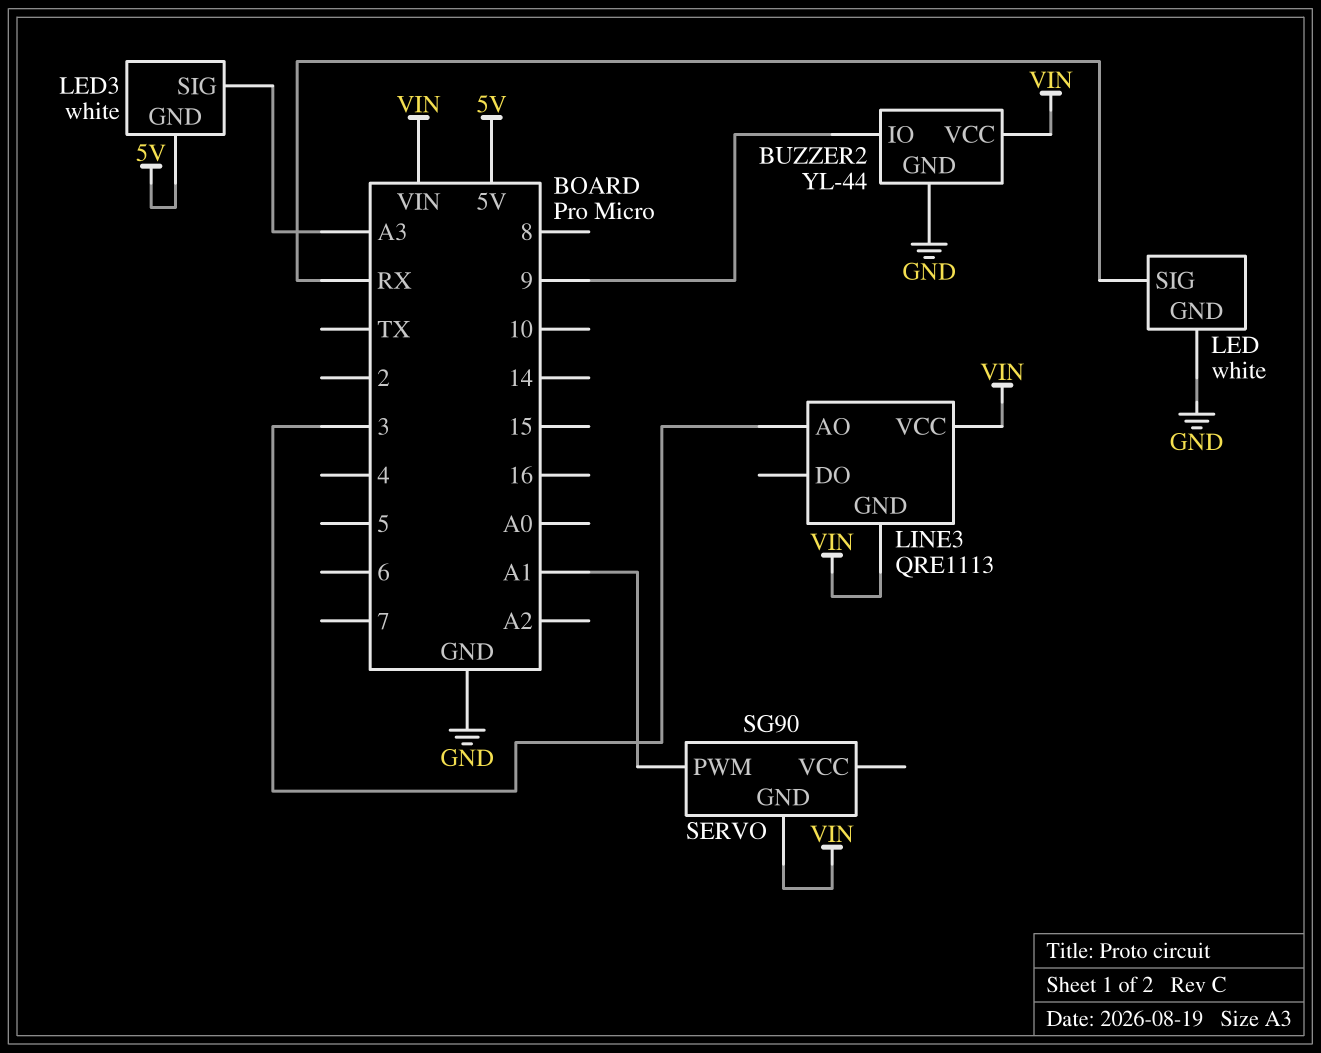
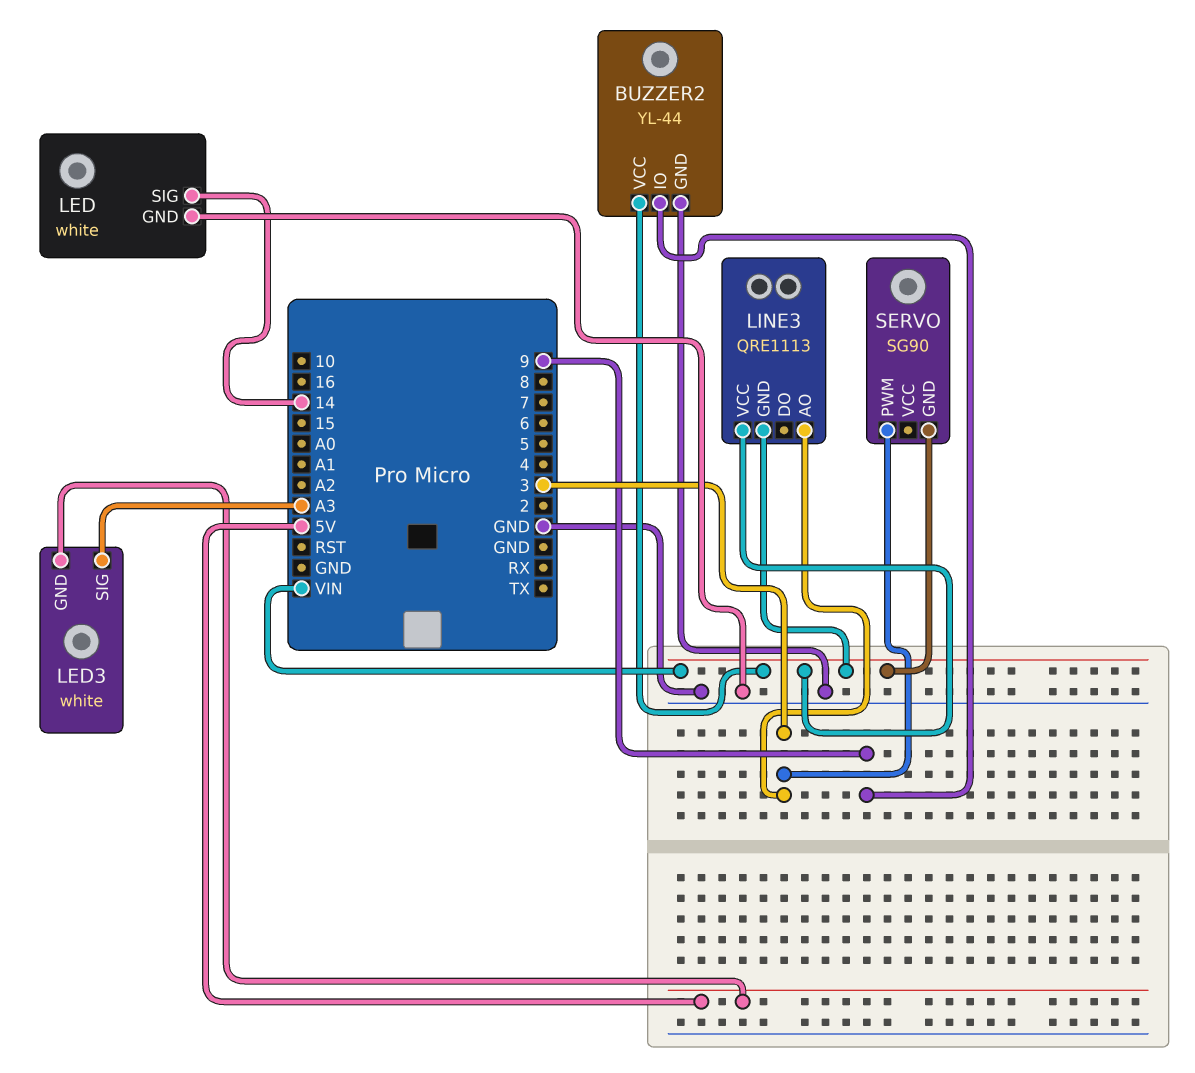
LED pin SIG: RX -> 14
SERVO pin PWM: A1 -> 3

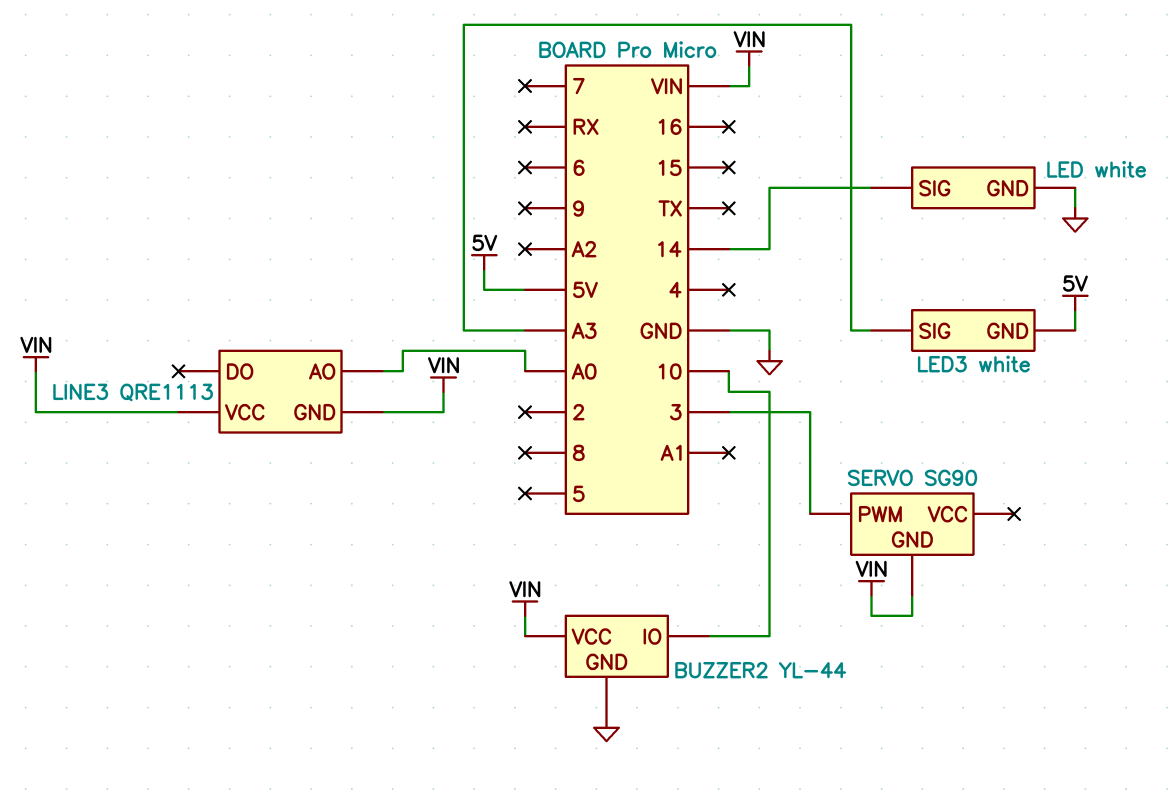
BUZZER2 pin IO: 9 -> 10
LINE3 pin AO: 3 -> A0

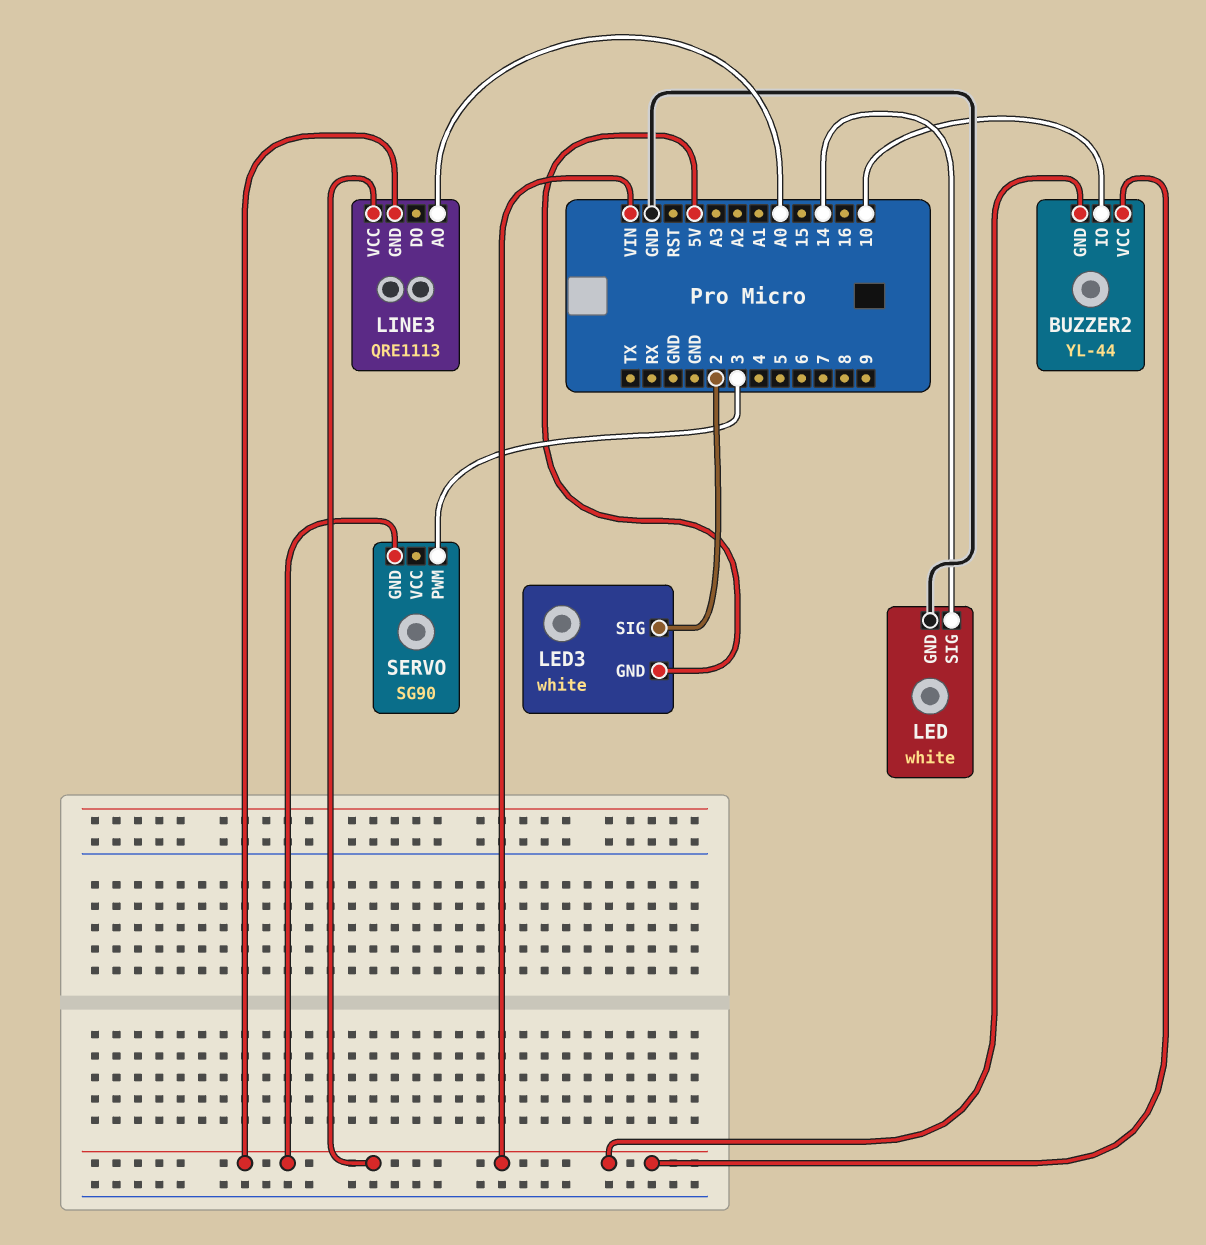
BUZZER2 pin GND: GND -> VIN
LED3 pin SIG: A3 -> 2

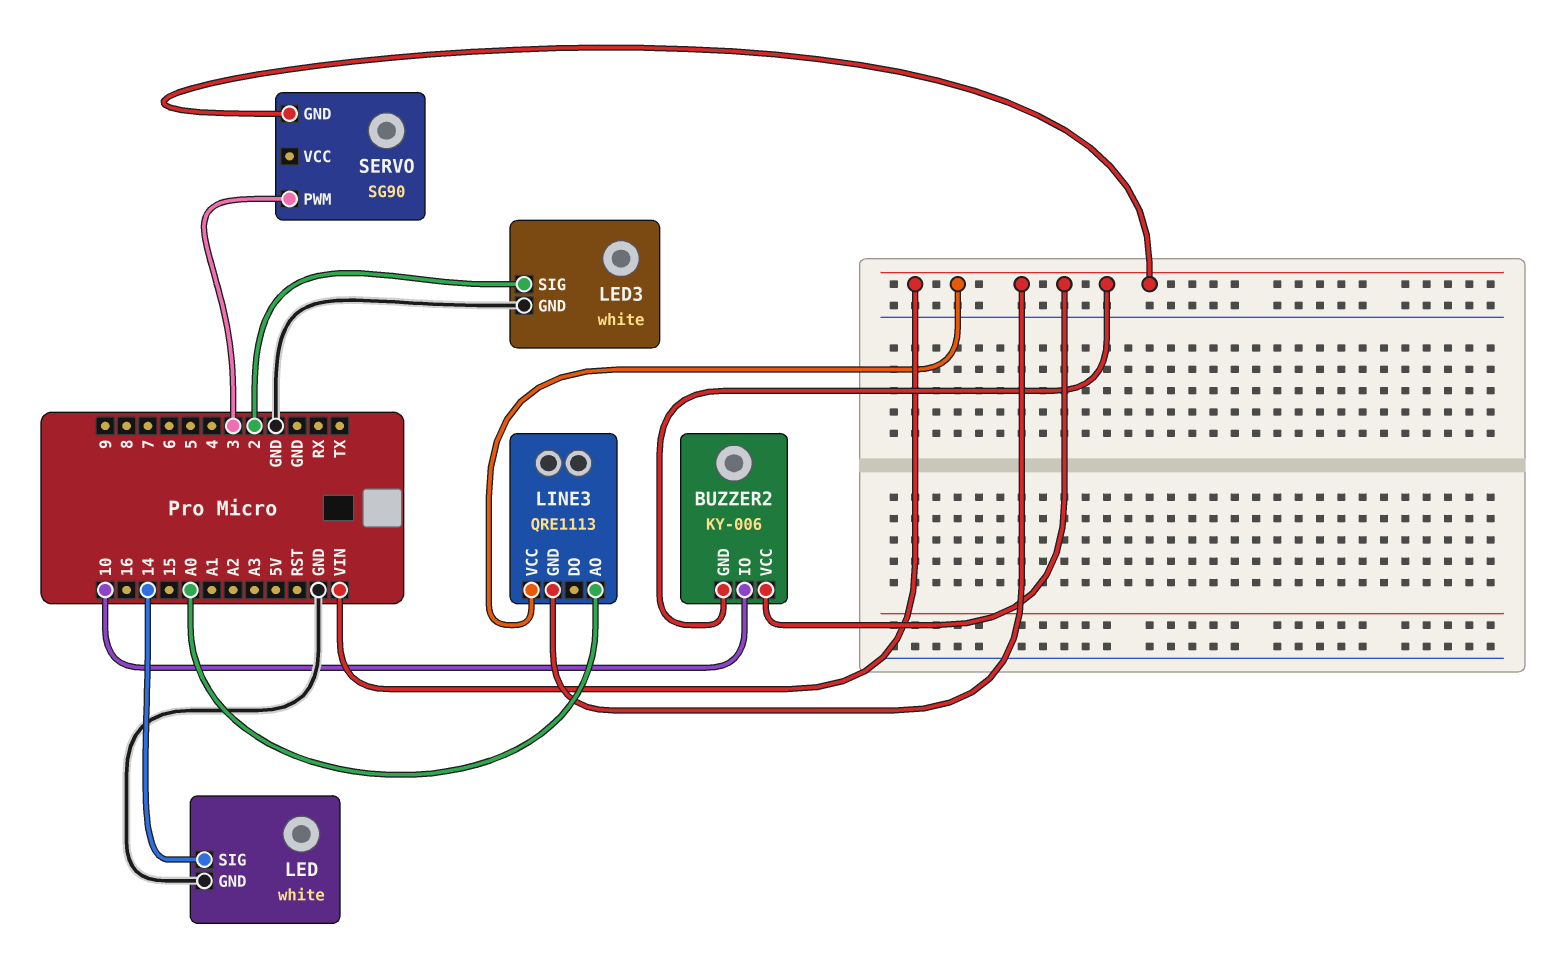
BUZZER2: YL-44 -> KY-006
LED3 pin GND: 5V -> GND

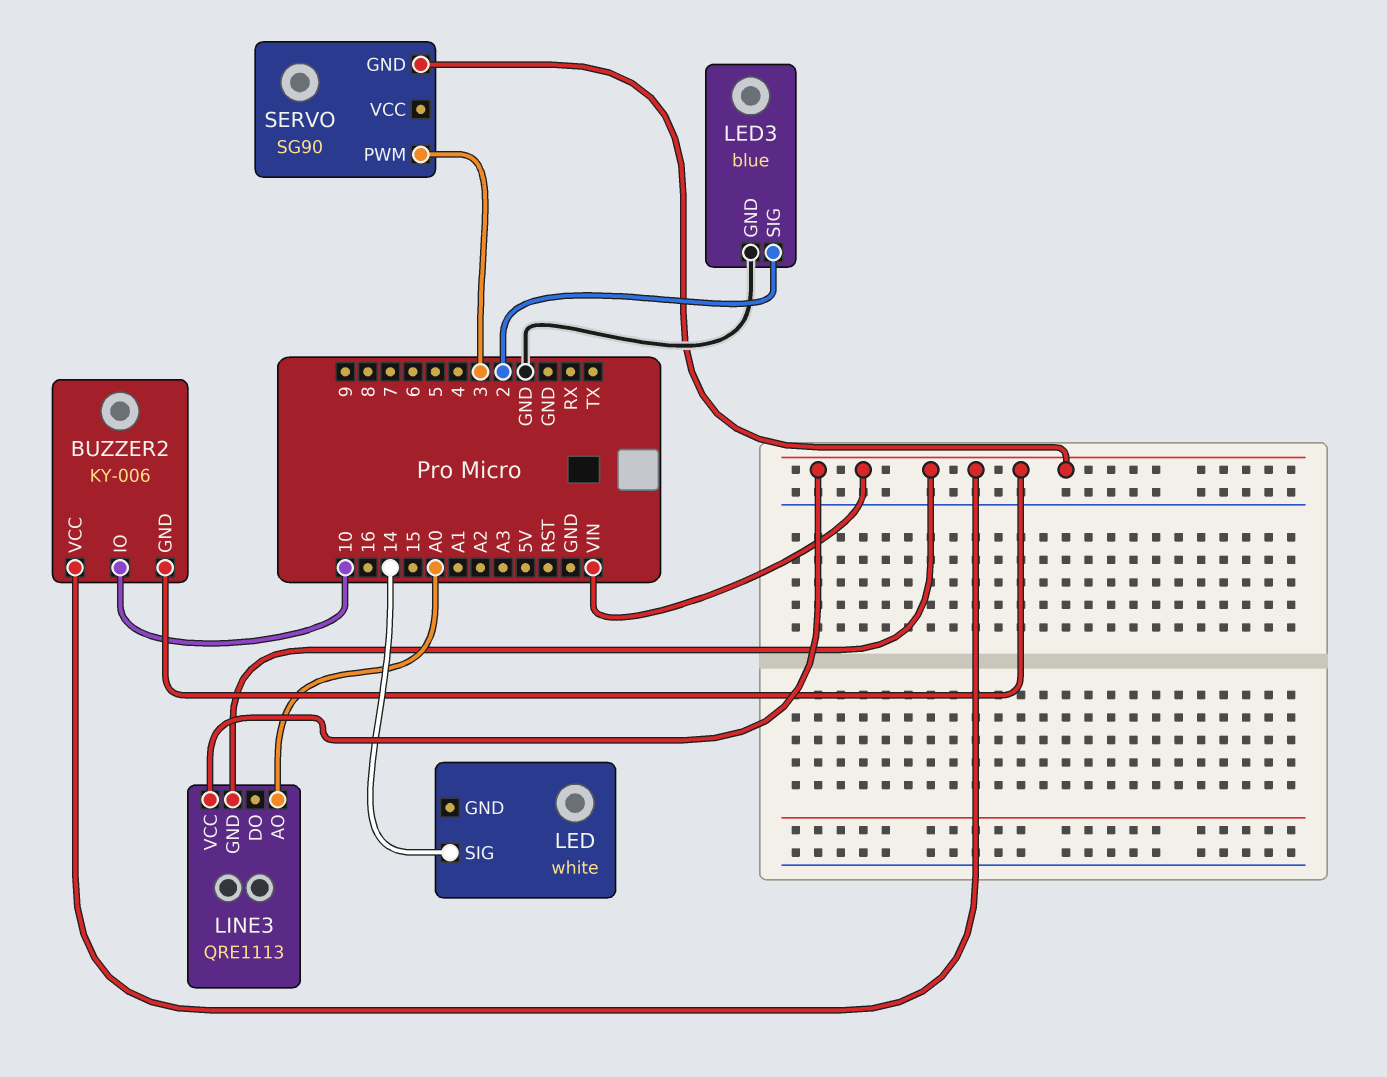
LED pin GND: GND -> none
LED3: white -> blue

